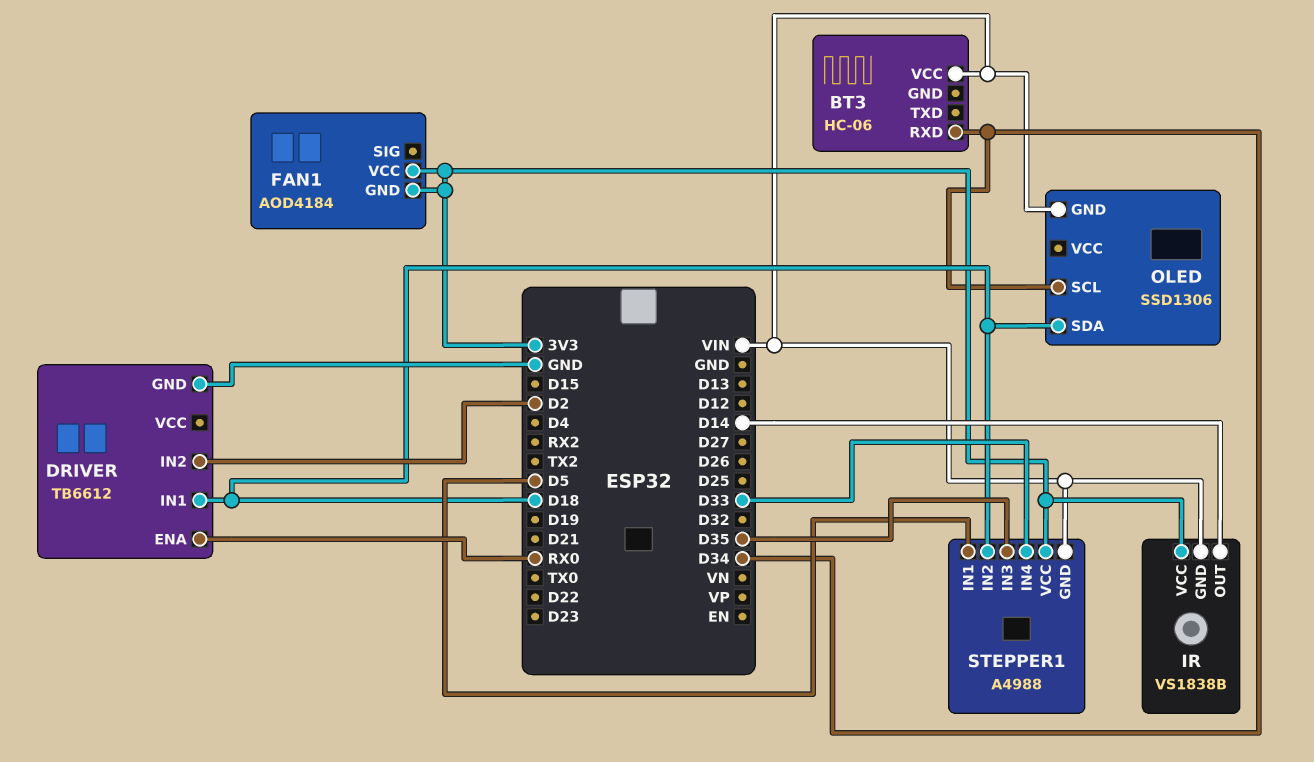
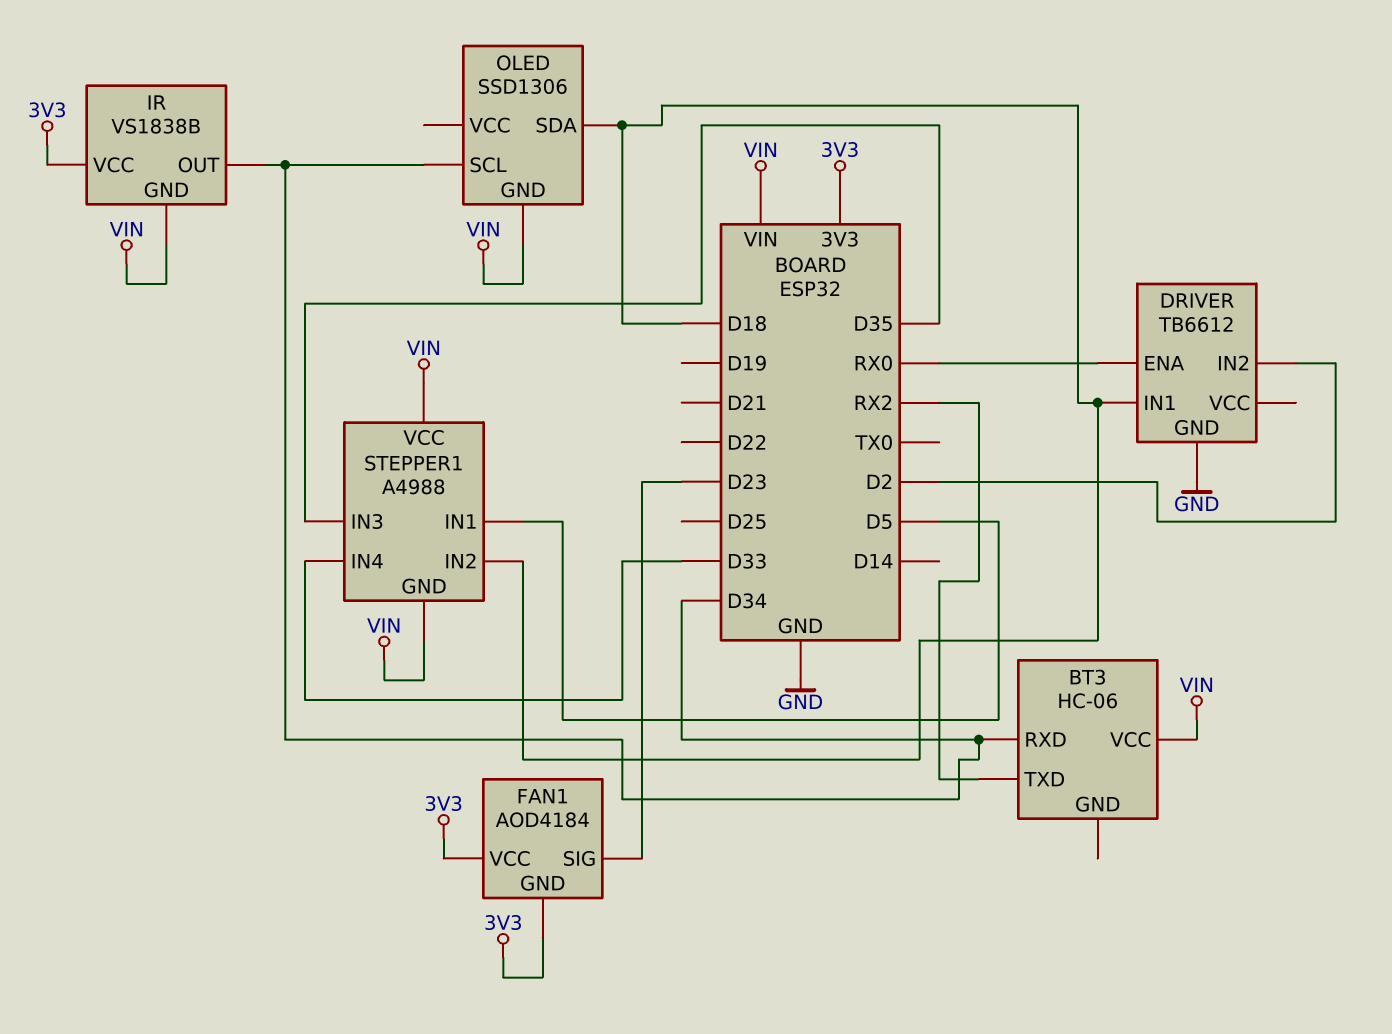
BT3 pin TXD: none -> RX2
FAN1 pin SIG: none -> D23
IR pin OUT: D14 -> D34
STEPPER1 pin VCC: 3V3 -> VIN

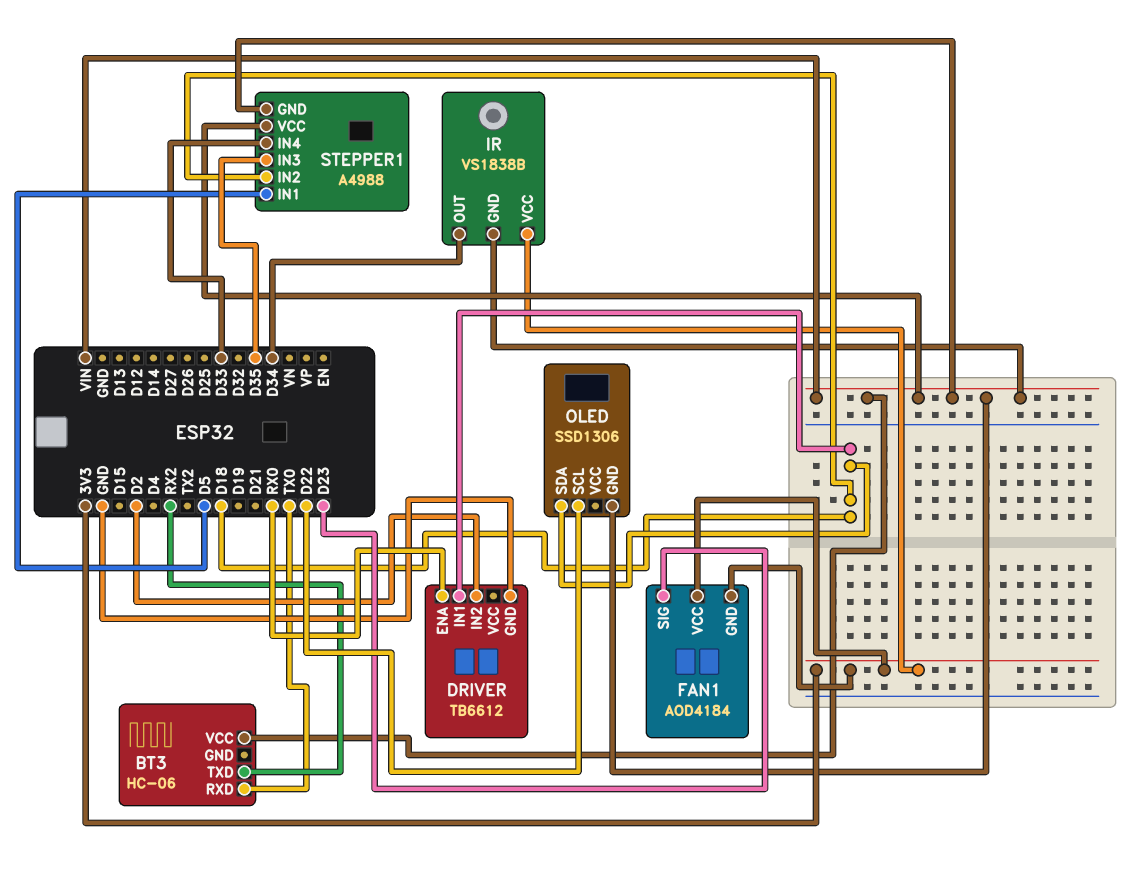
BT3 pin RXD: D34 -> TX0
OLED pin SCL: D34 -> D22

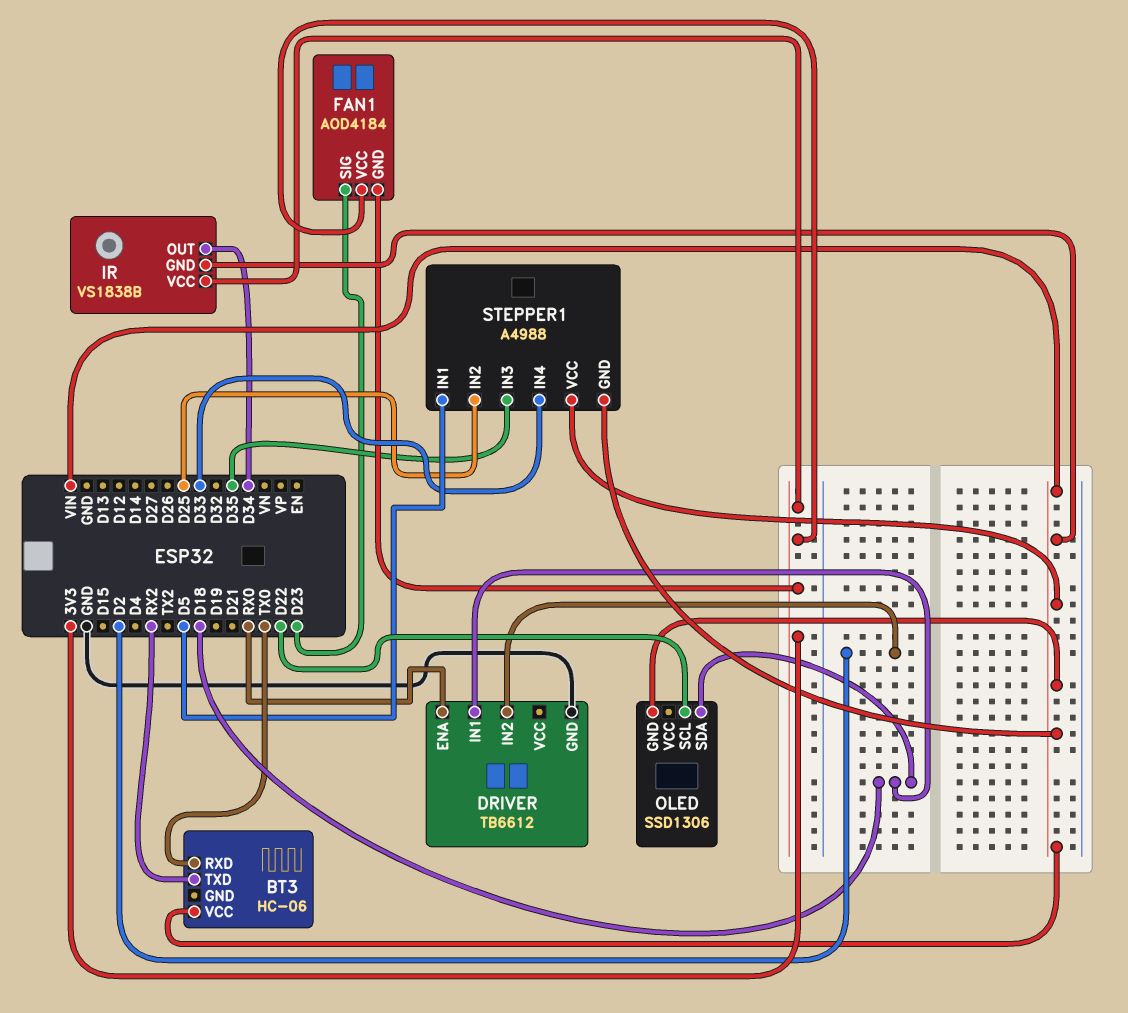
STEPPER1 pin IN2: D18 -> D25

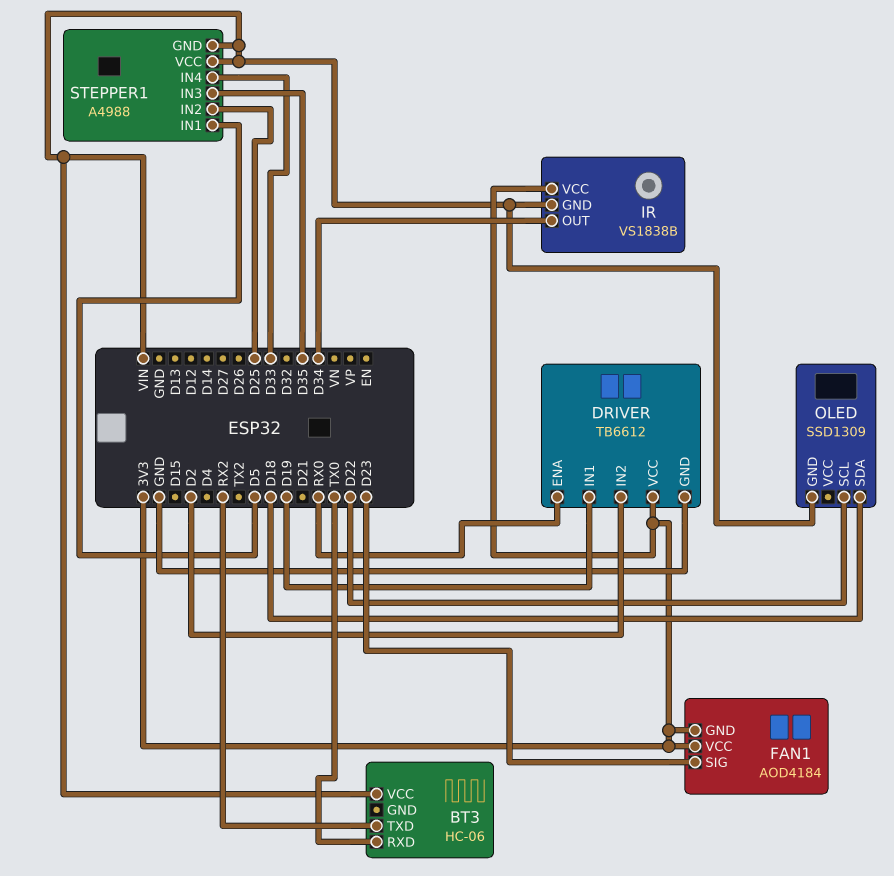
DRIVER pin IN1: D18 -> D19
DRIVER pin VCC: none -> 3V3
OLED: SSD1306 -> SSD1309

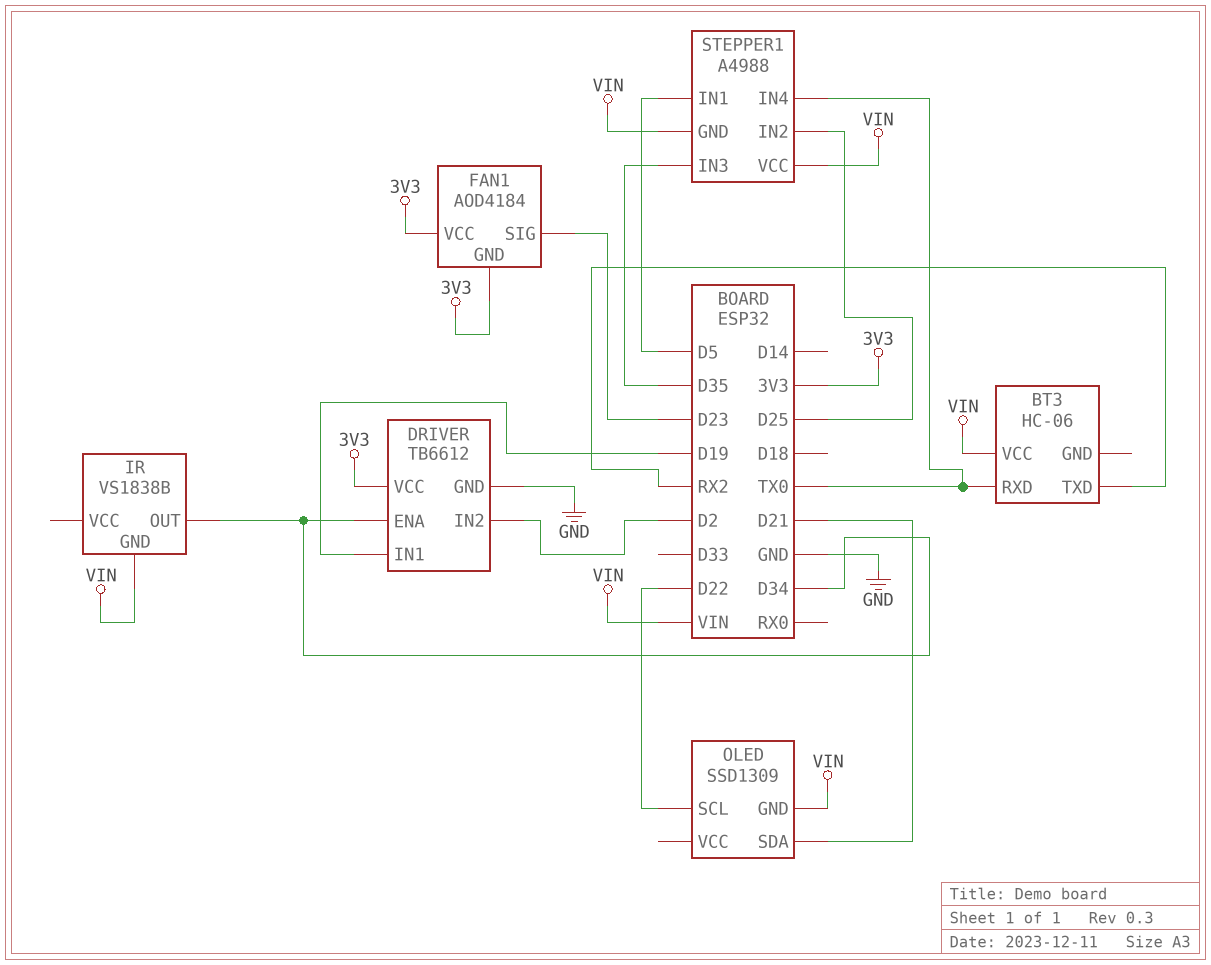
DRIVER pin ENA: RX0 -> D34
IR pin VCC: 3V3 -> none
OLED pin SDA: D18 -> D21
STEPPER1 pin IN4: D33 -> TX0

